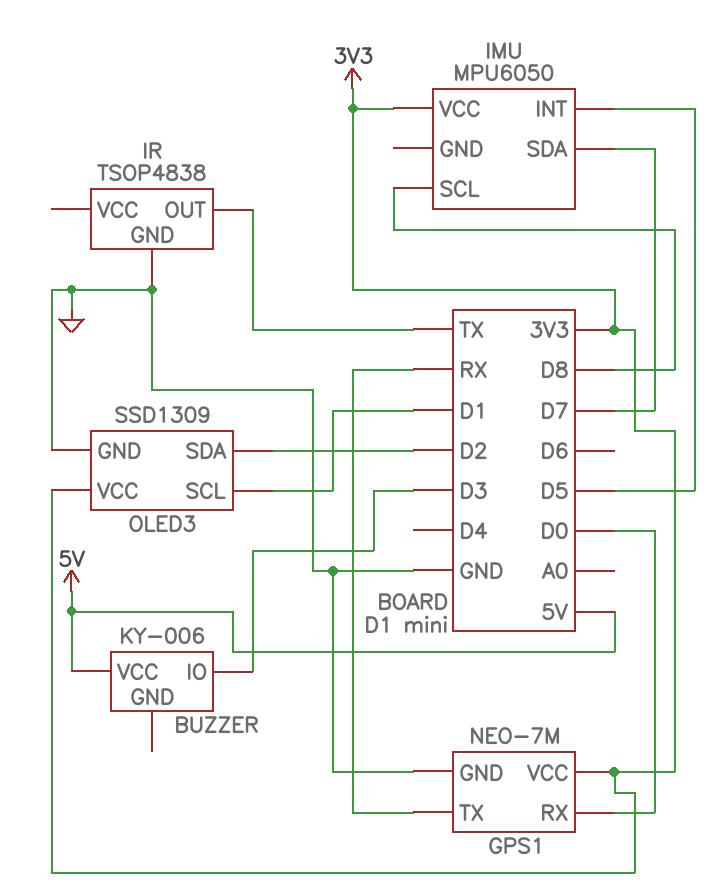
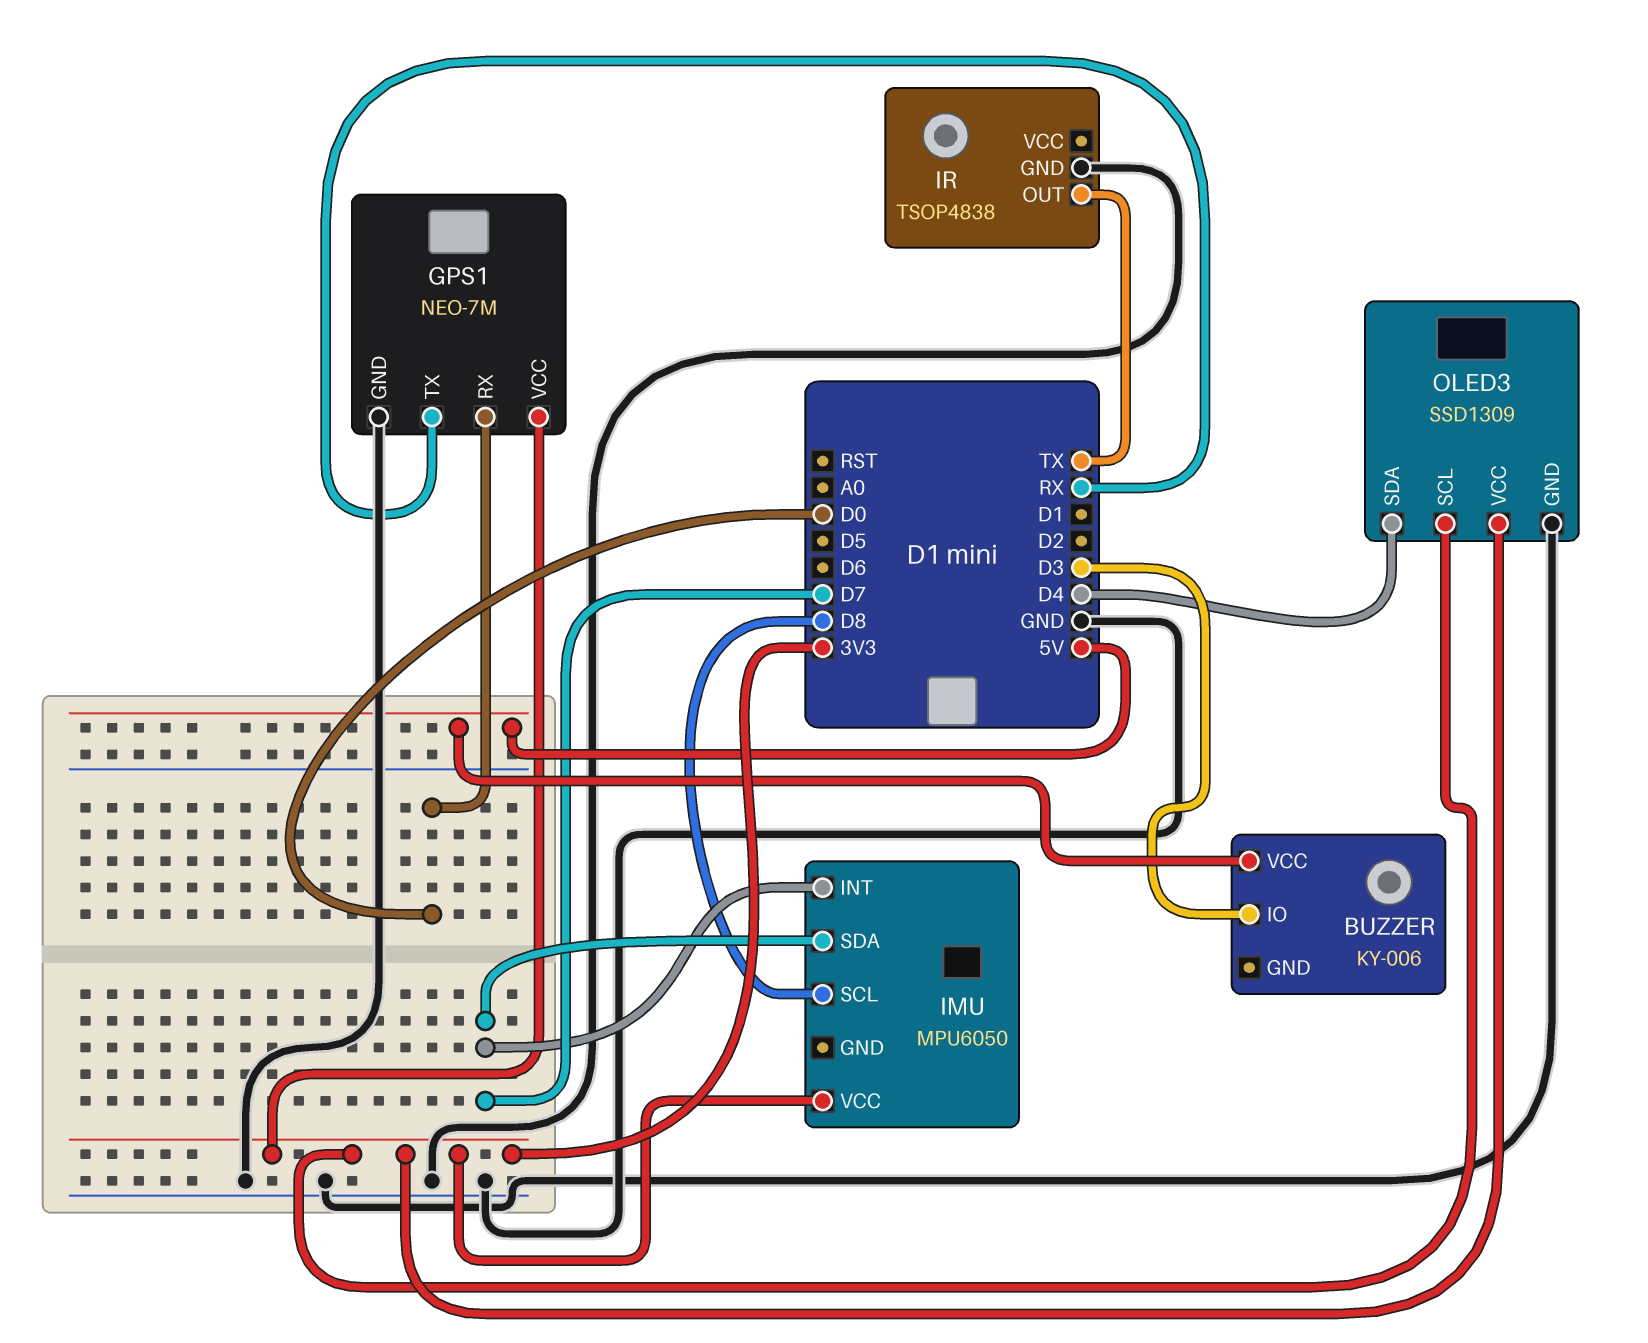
IMU pin INT: D5 -> D7
OLED3 pin SCL: D1 -> 3V3
OLED3 pin SDA: D2 -> D4

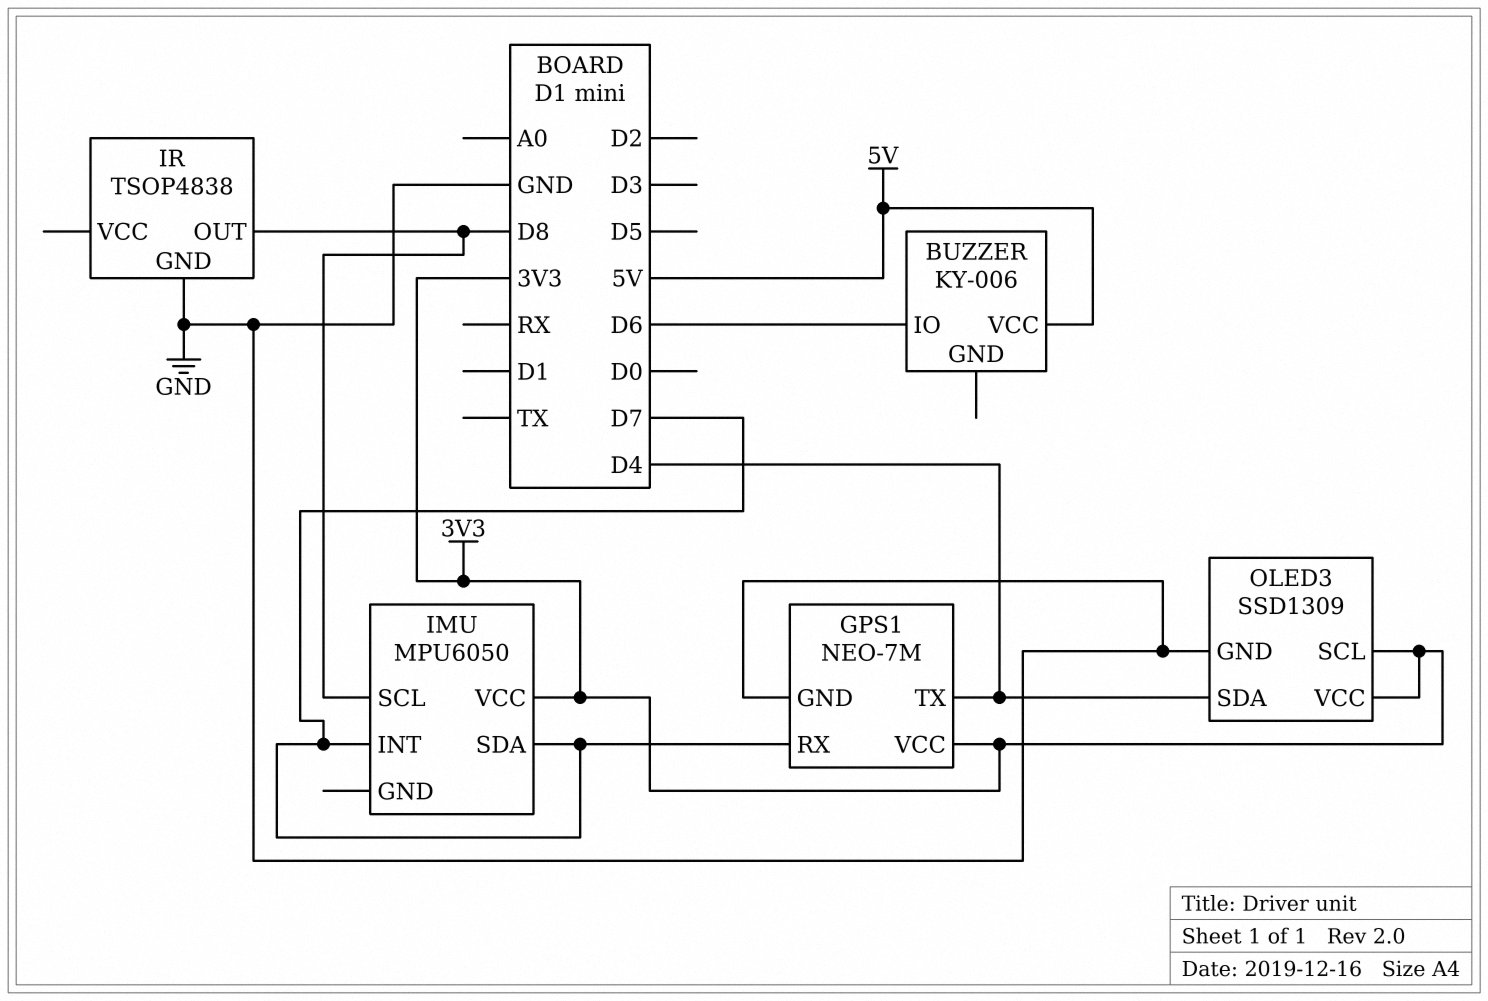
BUZZER pin IO: D3 -> D6
GPS1 pin RX: D0 -> D7
GPS1 pin TX: RX -> D4
IR pin OUT: TX -> D8

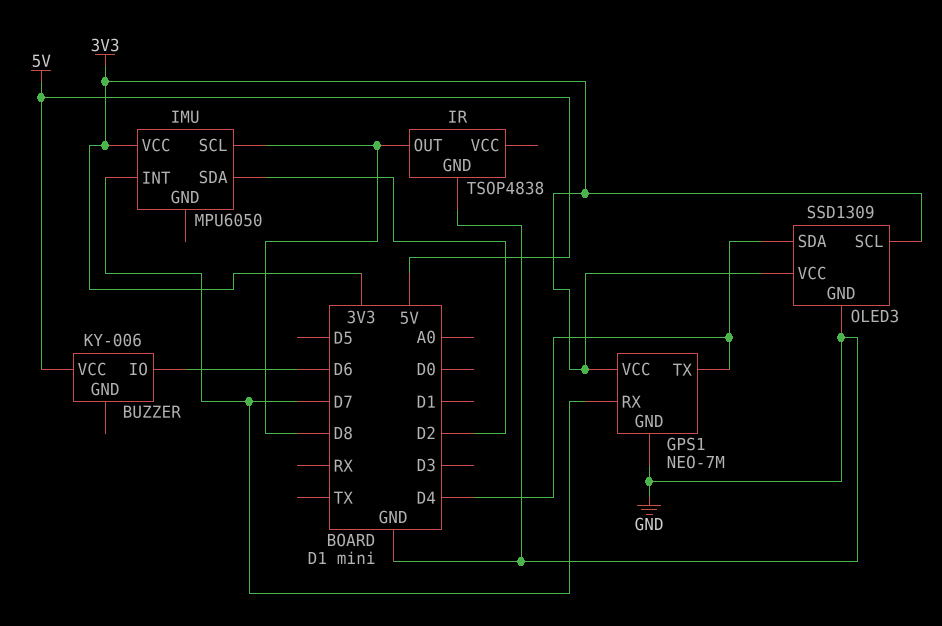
IMU pin SDA: D7 -> D2

